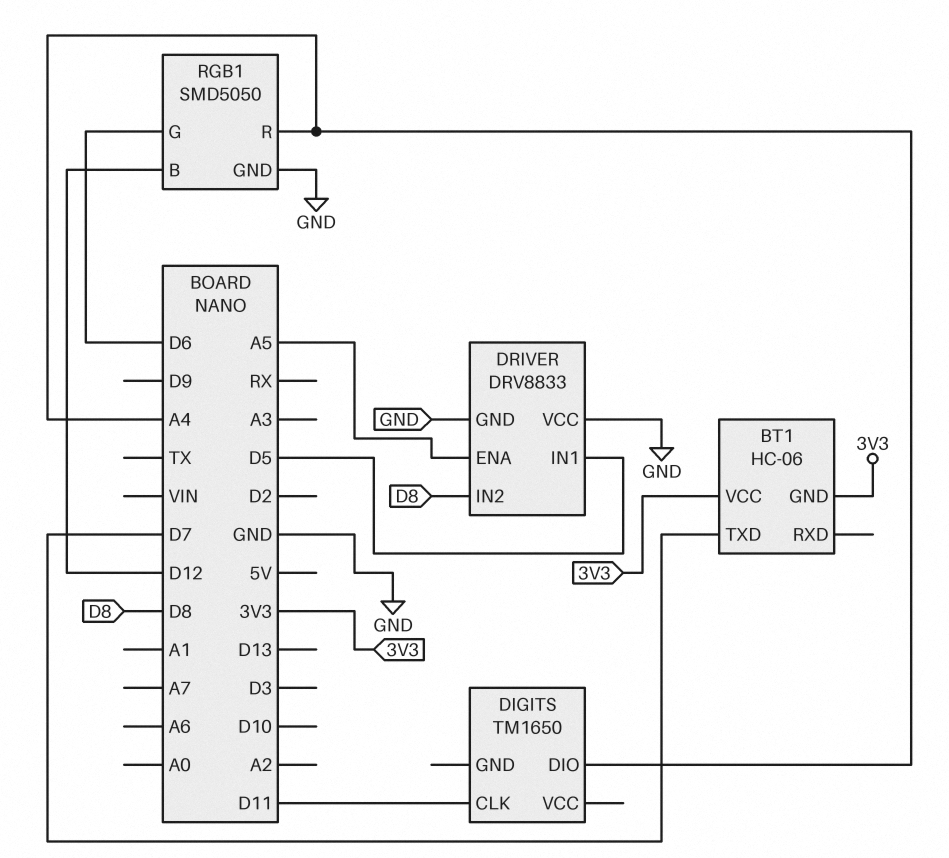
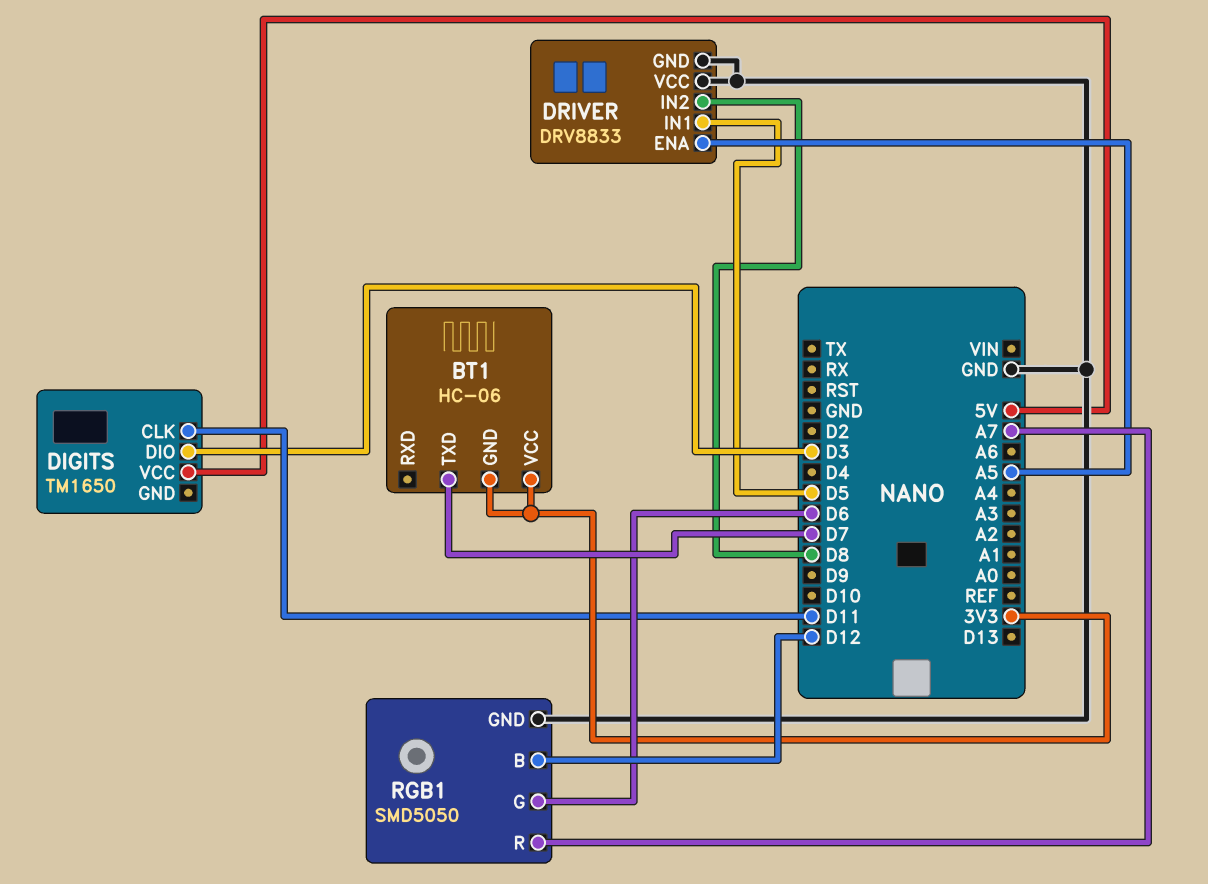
DIGITS pin DIO: A4 -> D3
DIGITS pin VCC: none -> 5V
RGB1 pin R: A4 -> A7

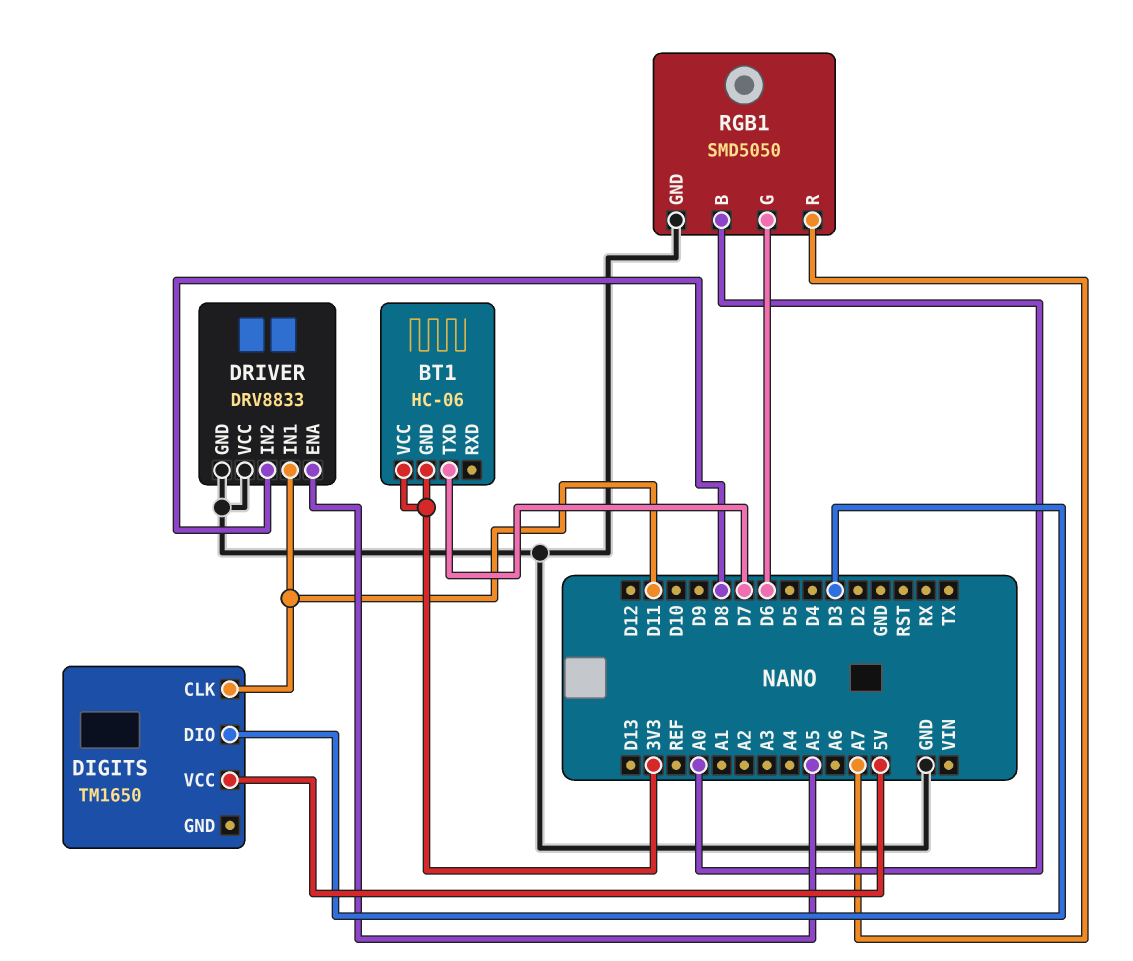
DRIVER pin IN1: D5 -> D11
RGB1 pin B: D12 -> A0

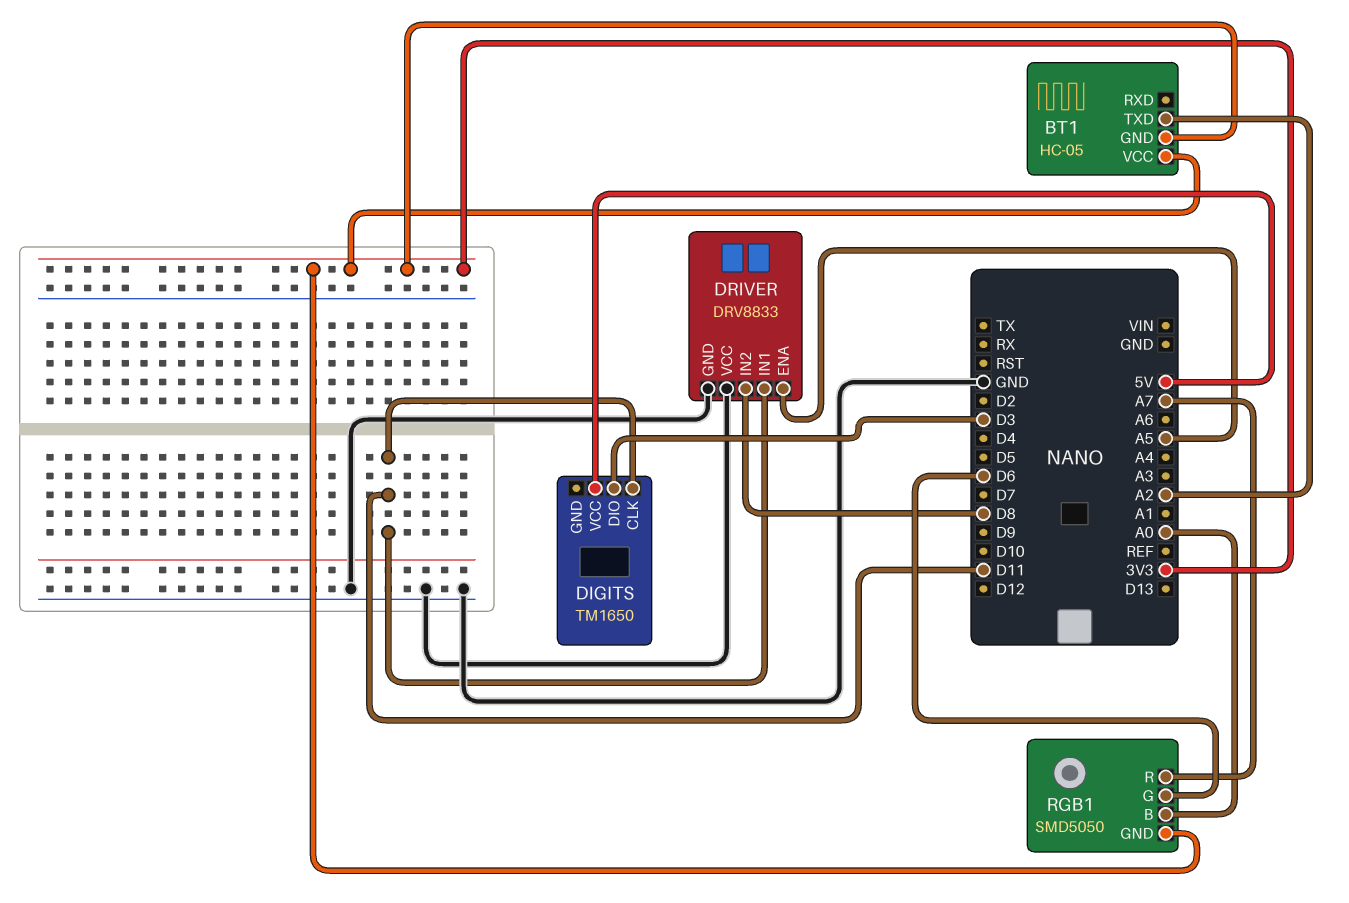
BT1: HC-06 -> HC-05
BT1 pin TXD: D7 -> A2
RGB1 pin GND: GND -> 3V3

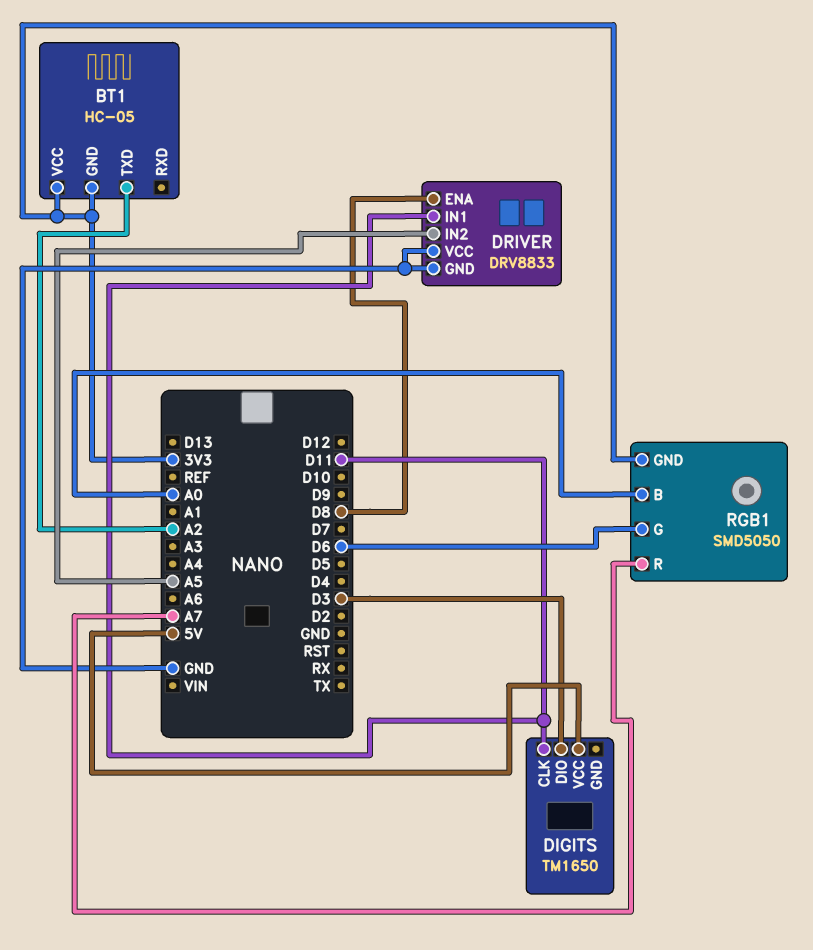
DRIVER pin ENA: A5 -> D8
DRIVER pin IN2: D8 -> A5

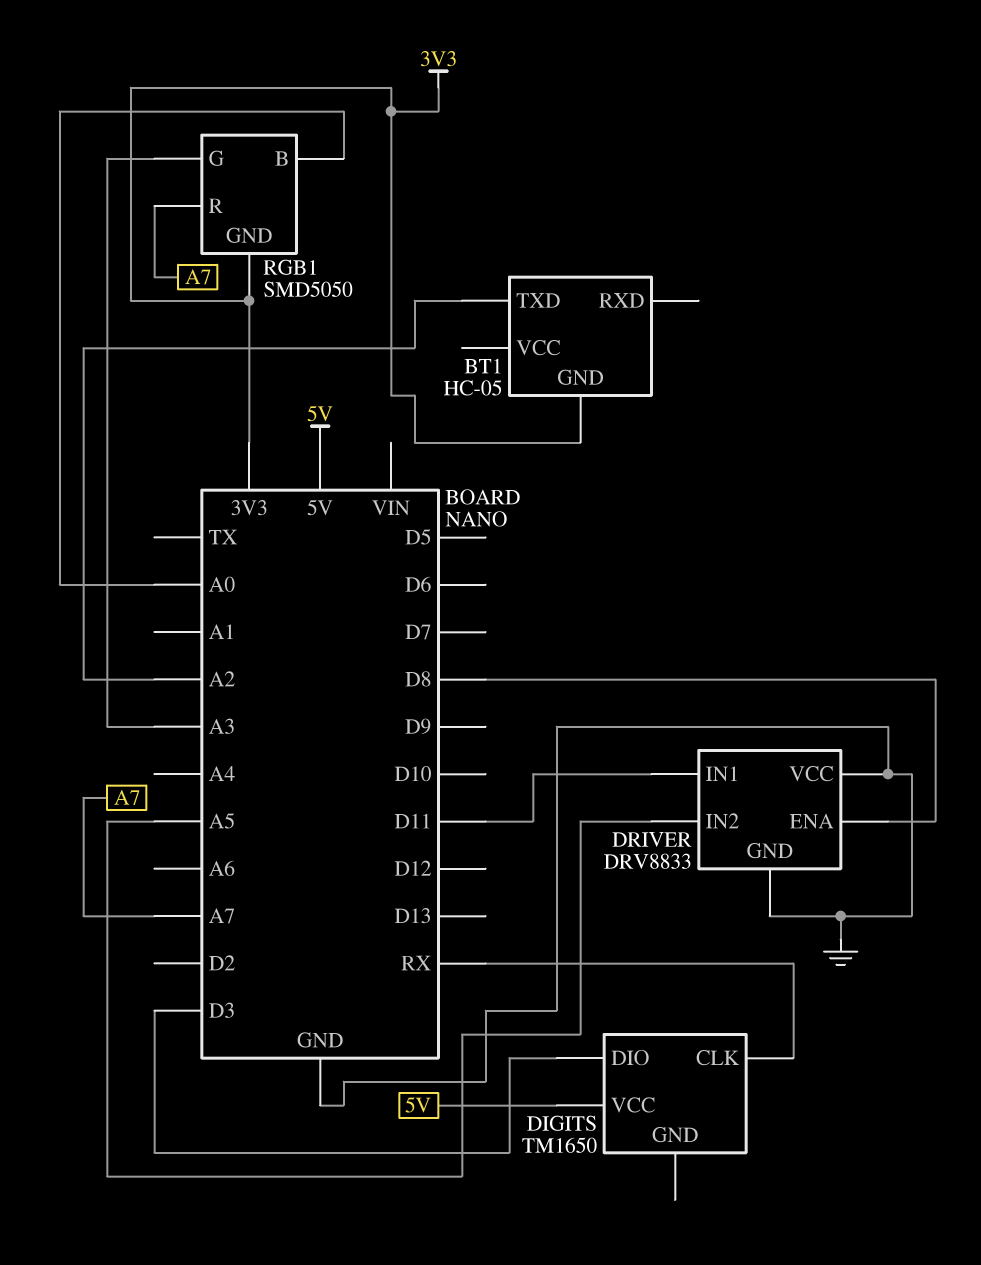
BT1 pin VCC: 3V3 -> none
DIGITS pin CLK: D11 -> RX
RGB1 pin G: D6 -> A3

